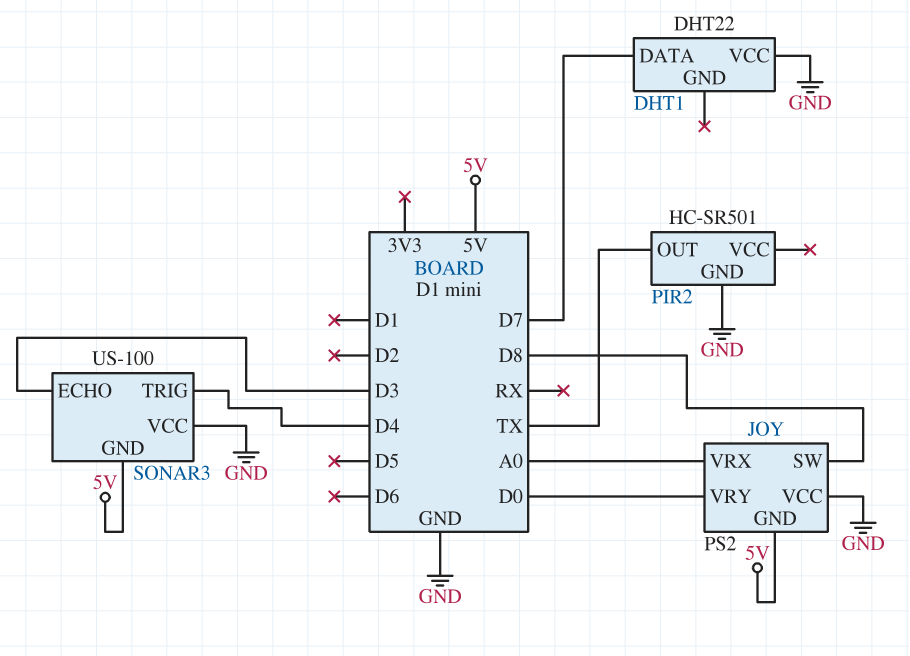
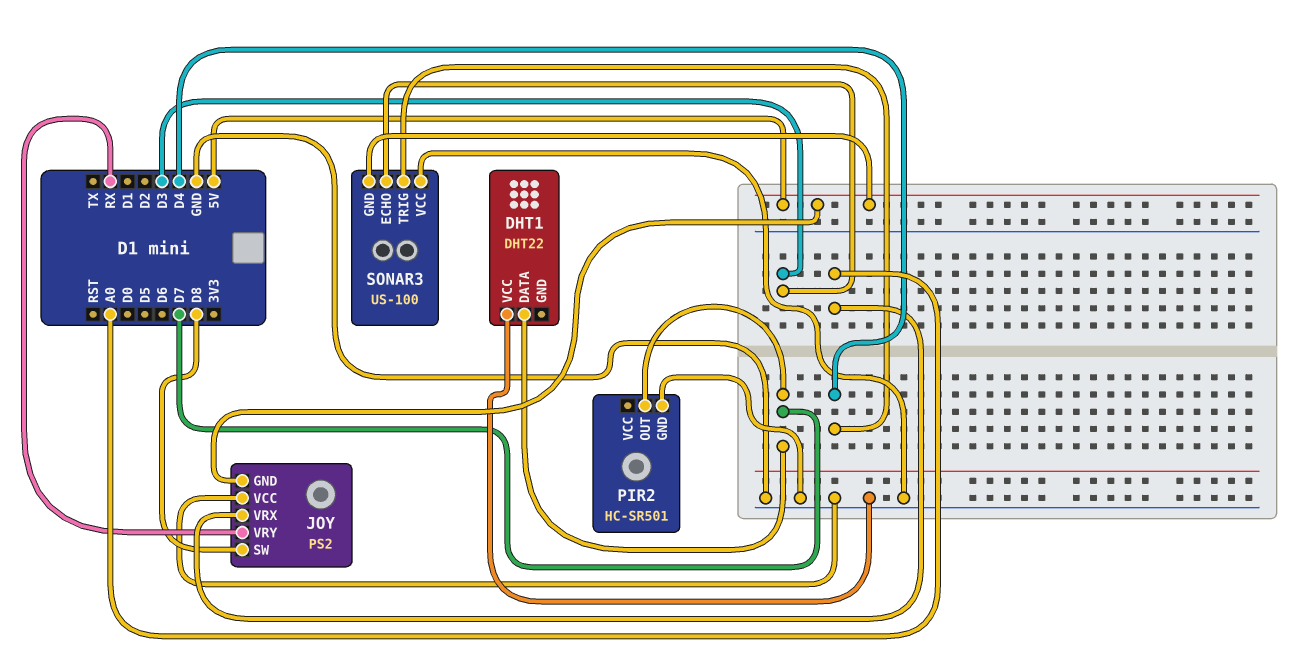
JOY pin VRY: D0 -> RX
PIR2 pin OUT: TX -> D7

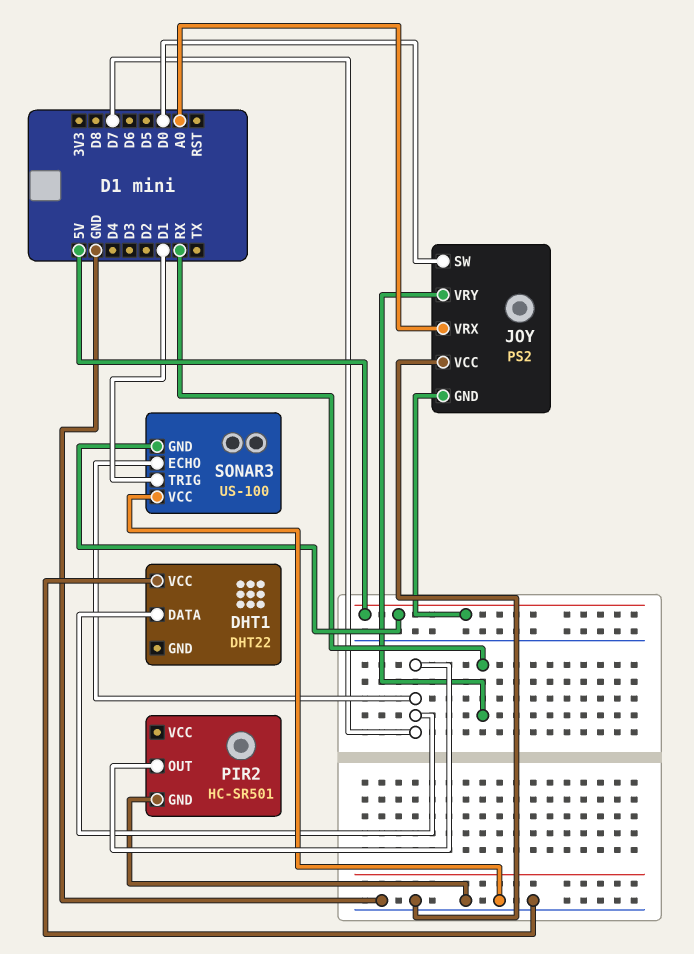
JOY pin SW: D8 -> D0
SONAR3 pin ECHO: D3 -> D7
SONAR3 pin TRIG: D4 -> D1

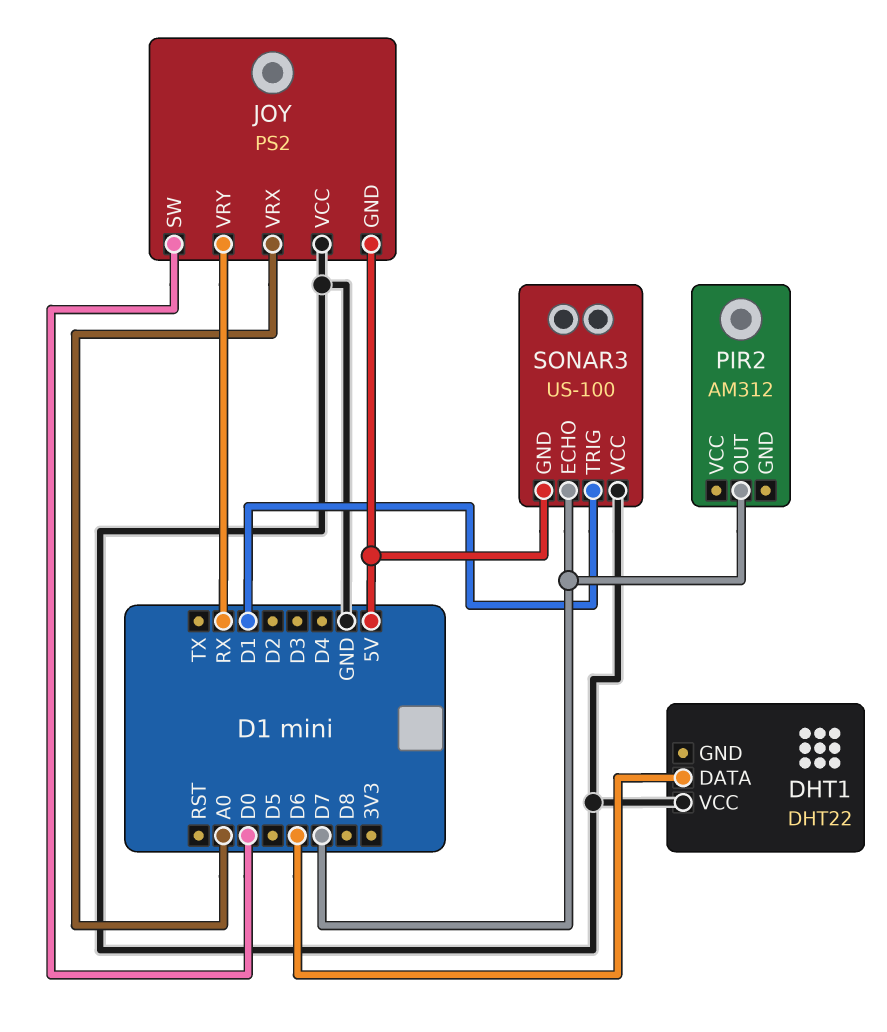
DHT1 pin DATA: D7 -> D6
PIR2: HC-SR501 -> AM312
PIR2 pin GND: GND -> none

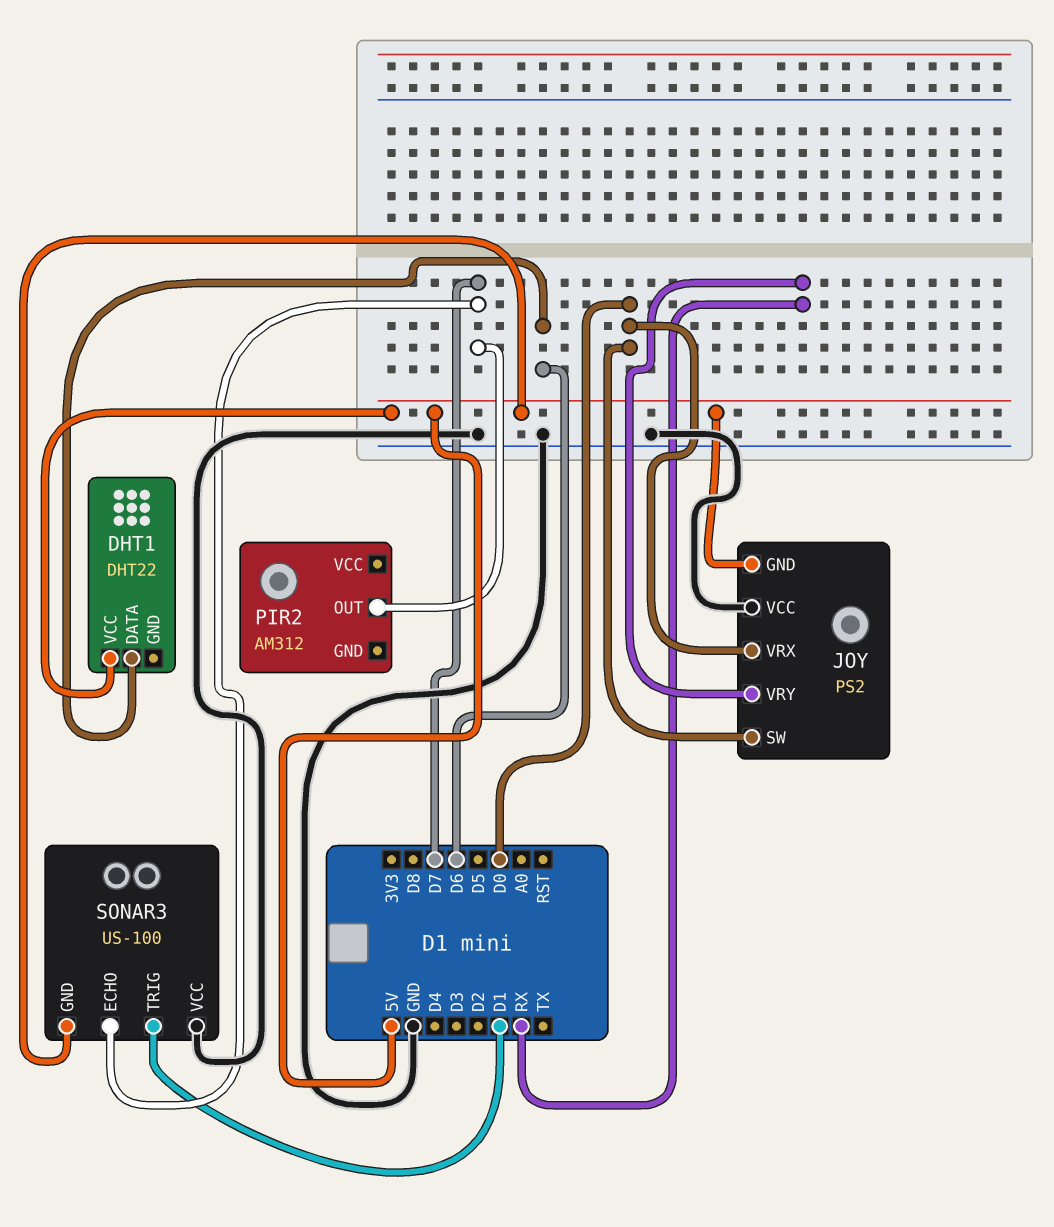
DHT1 pin VCC: GND -> 5V
JOY pin VRX: A0 -> D0

